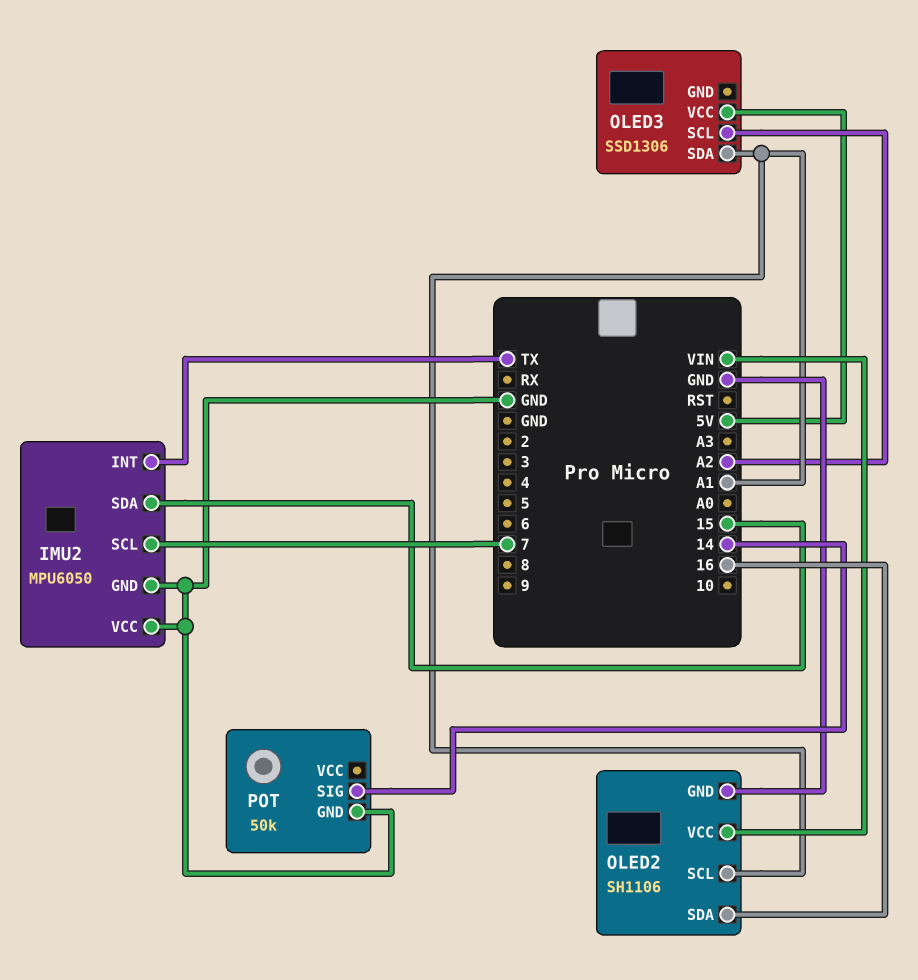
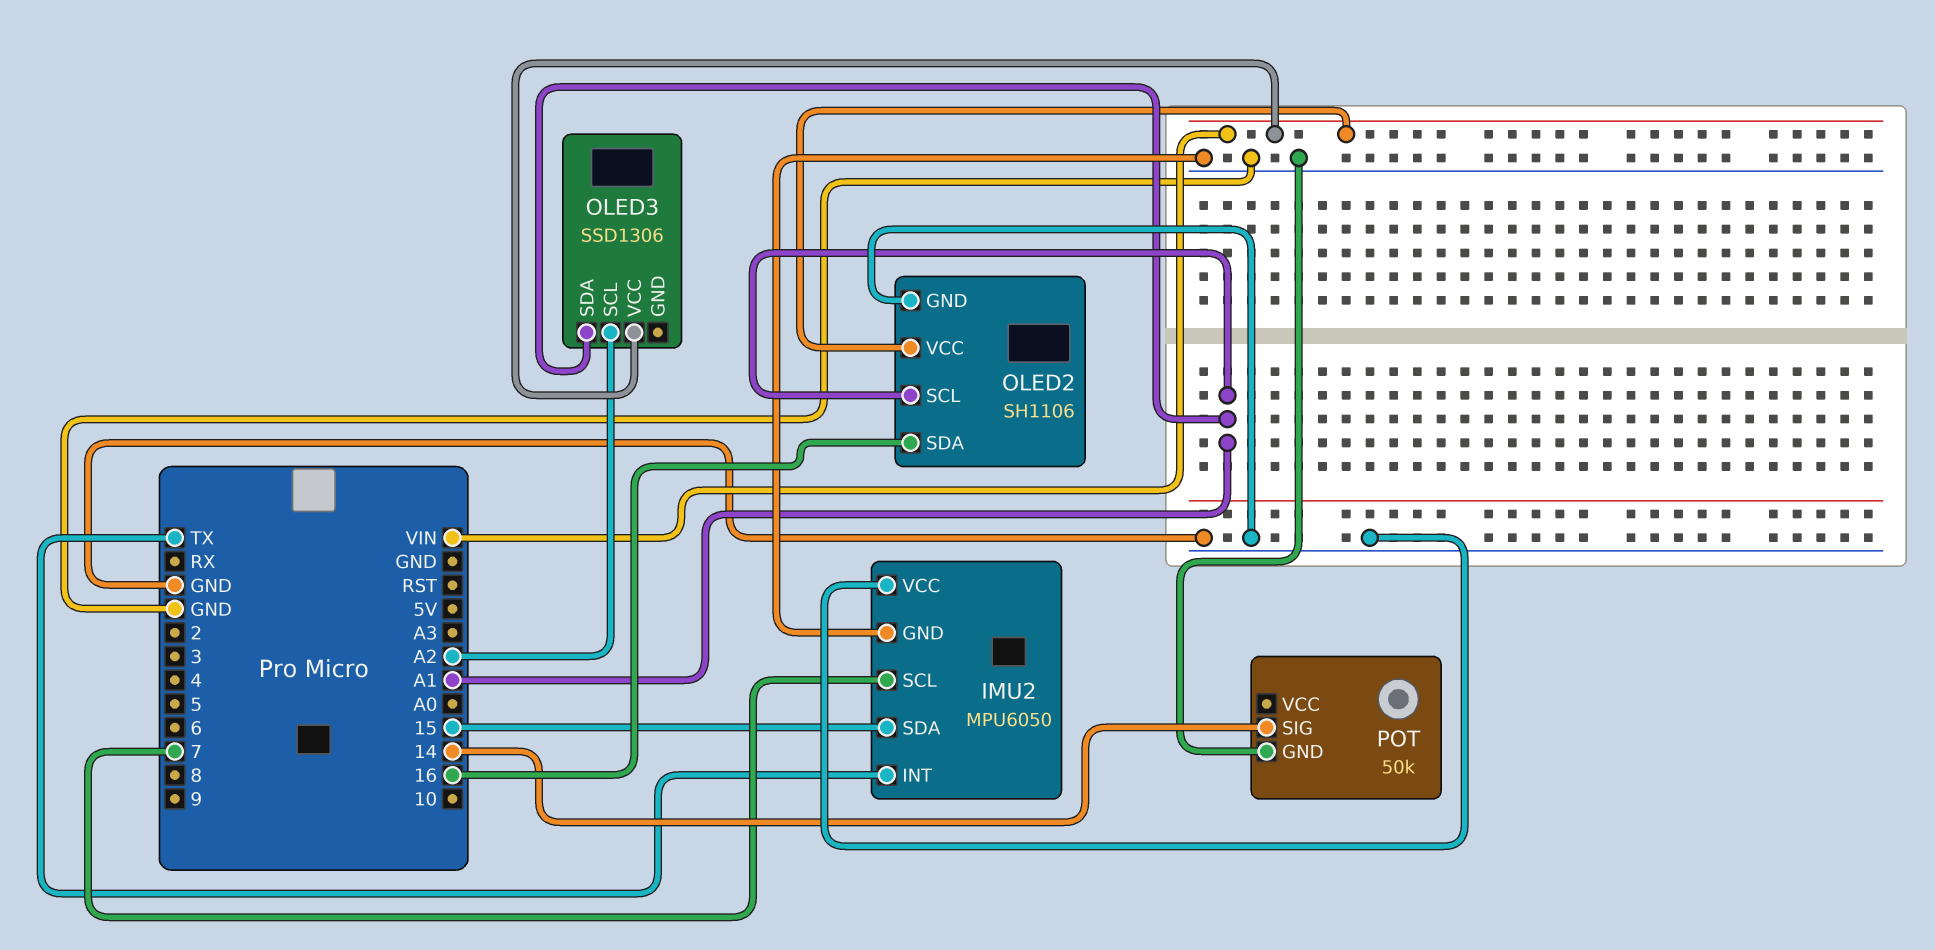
OLED3 pin VCC: 5V -> VIN

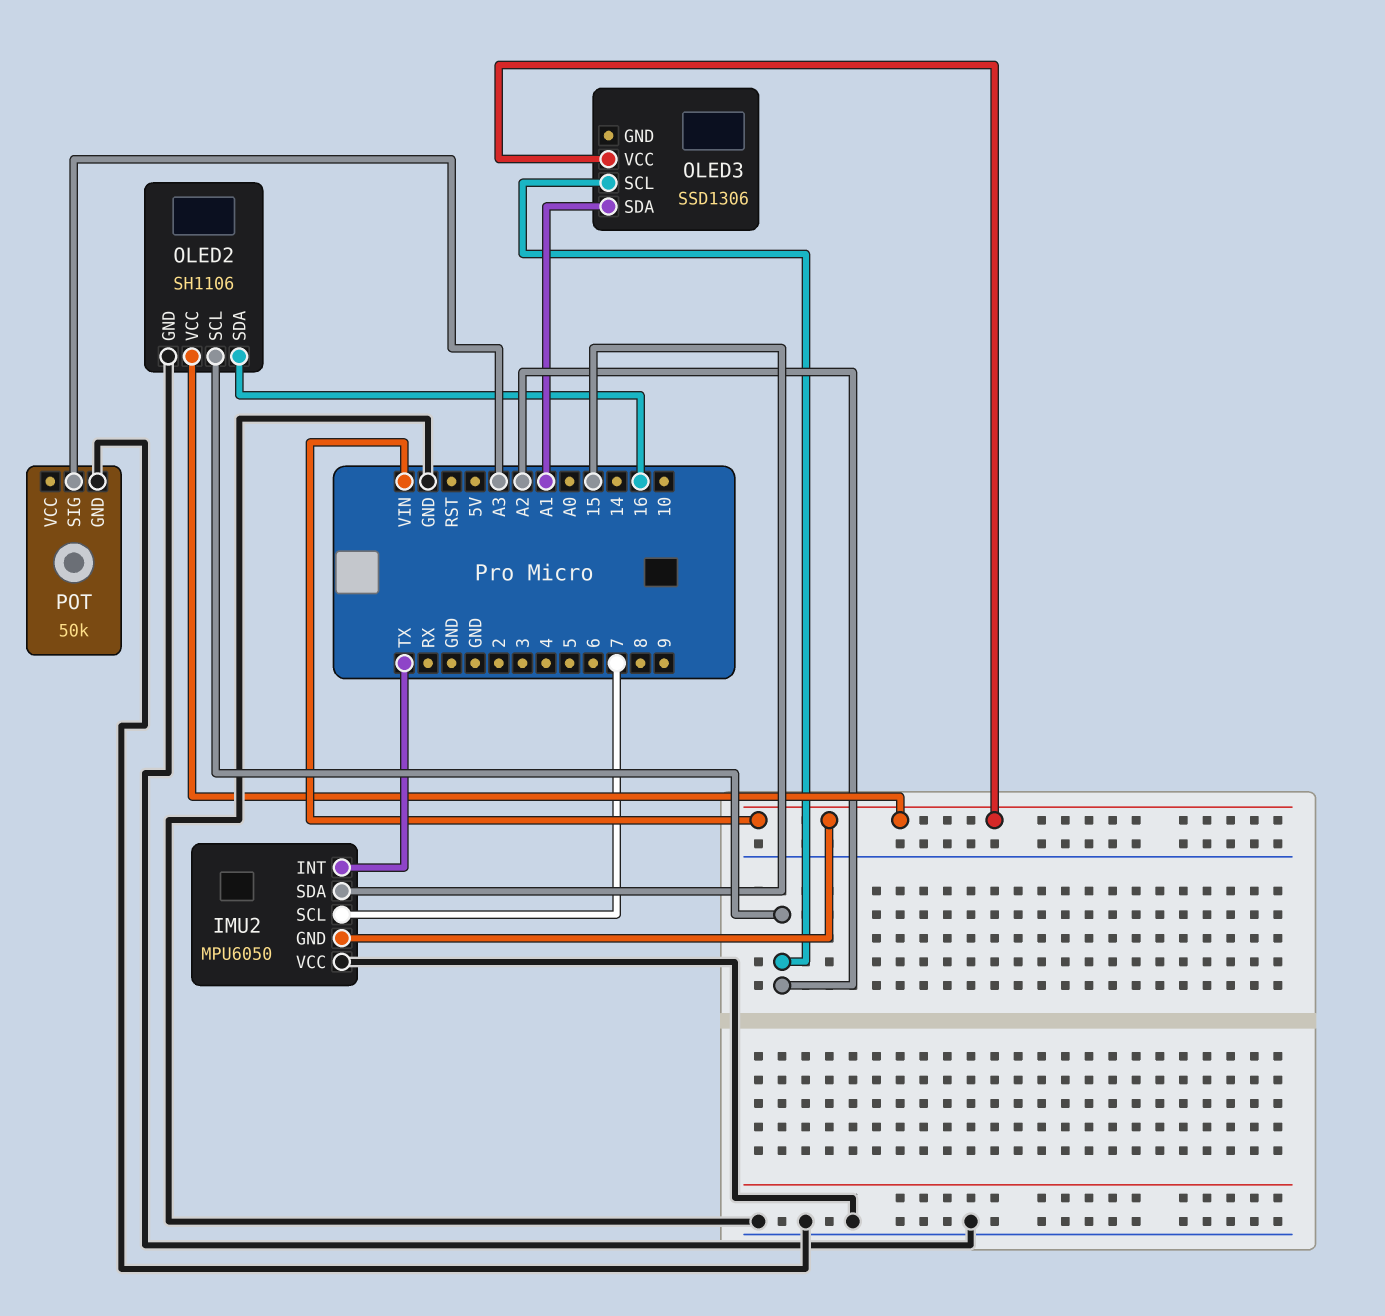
IMU2 pin GND: GND -> VIN
OLED2 pin SCL: A1 -> A2
POT pin SIG: 14 -> A3

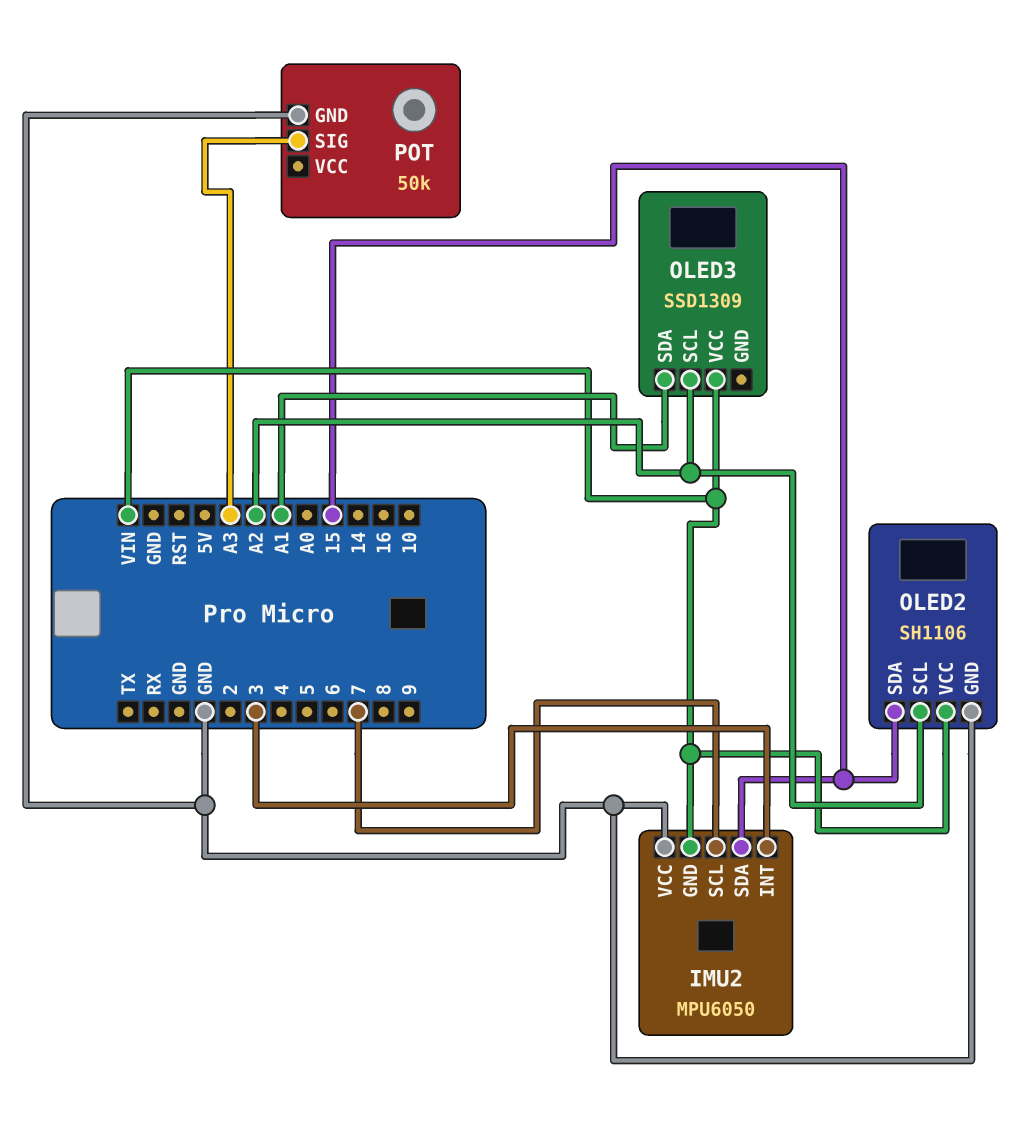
IMU2 pin INT: TX -> 3
OLED2 pin SDA: 16 -> 15
OLED3: SSD1306 -> SSD1309

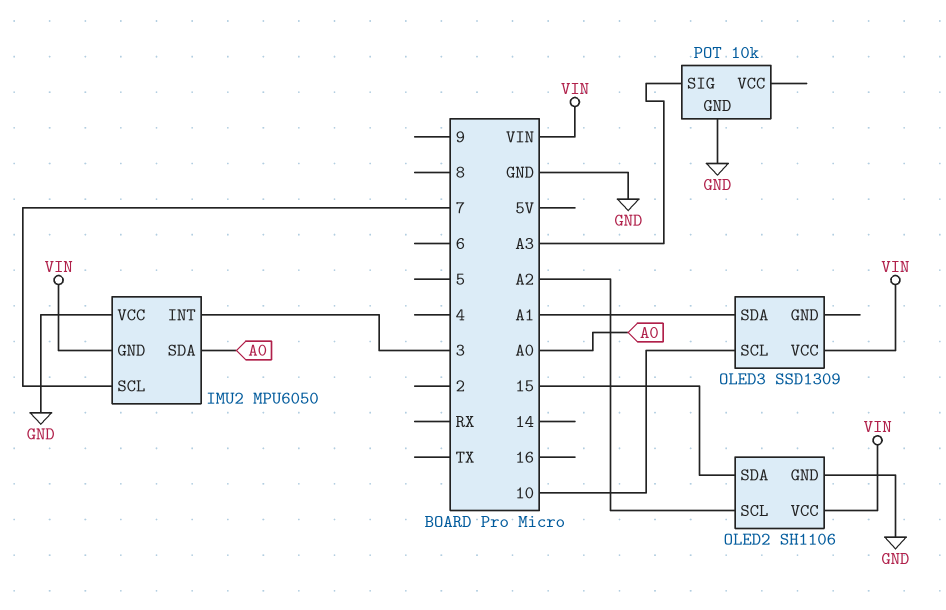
IMU2 pin SDA: 15 -> A0
OLED3 pin SCL: A2 -> 10
POT: 50k -> 10k

